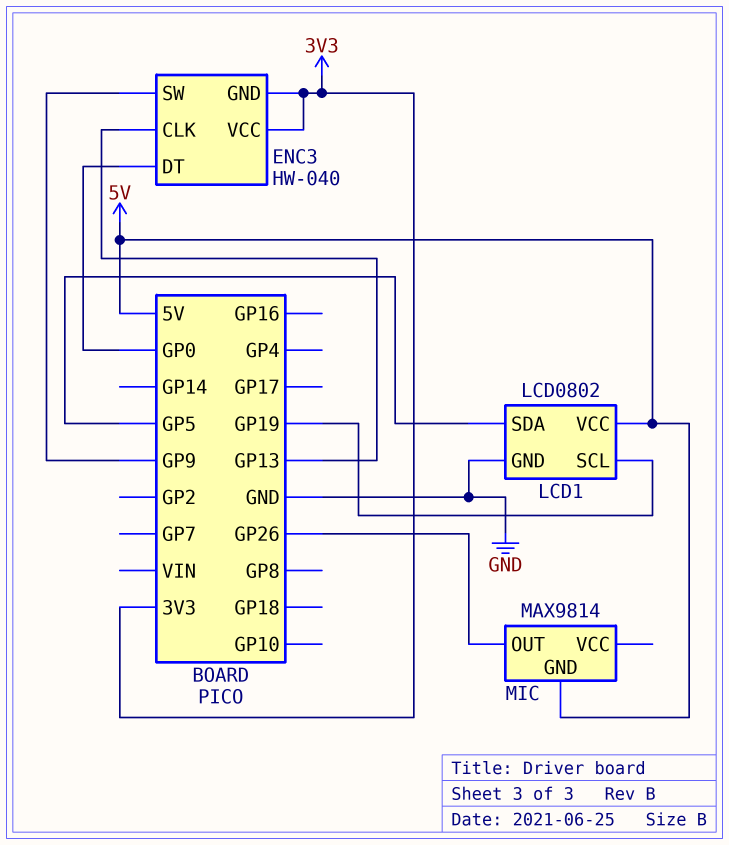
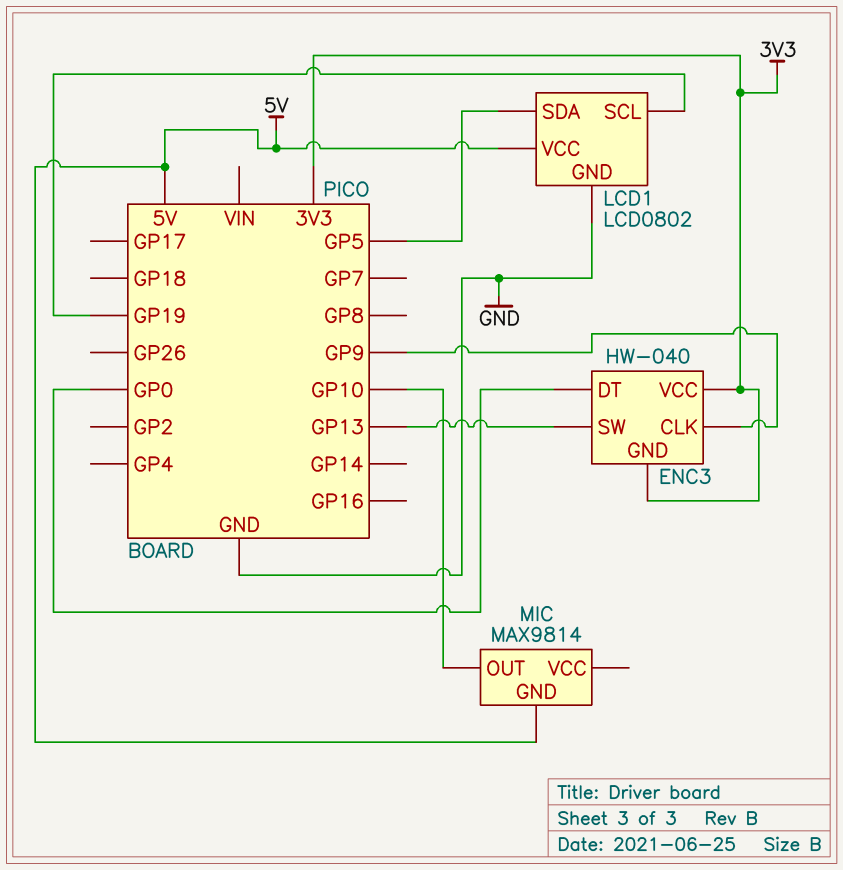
ENC3 pin CLK: GP13 -> GP9
ENC3 pin SW: GP9 -> GP13
MIC pin OUT: GP26 -> GP10

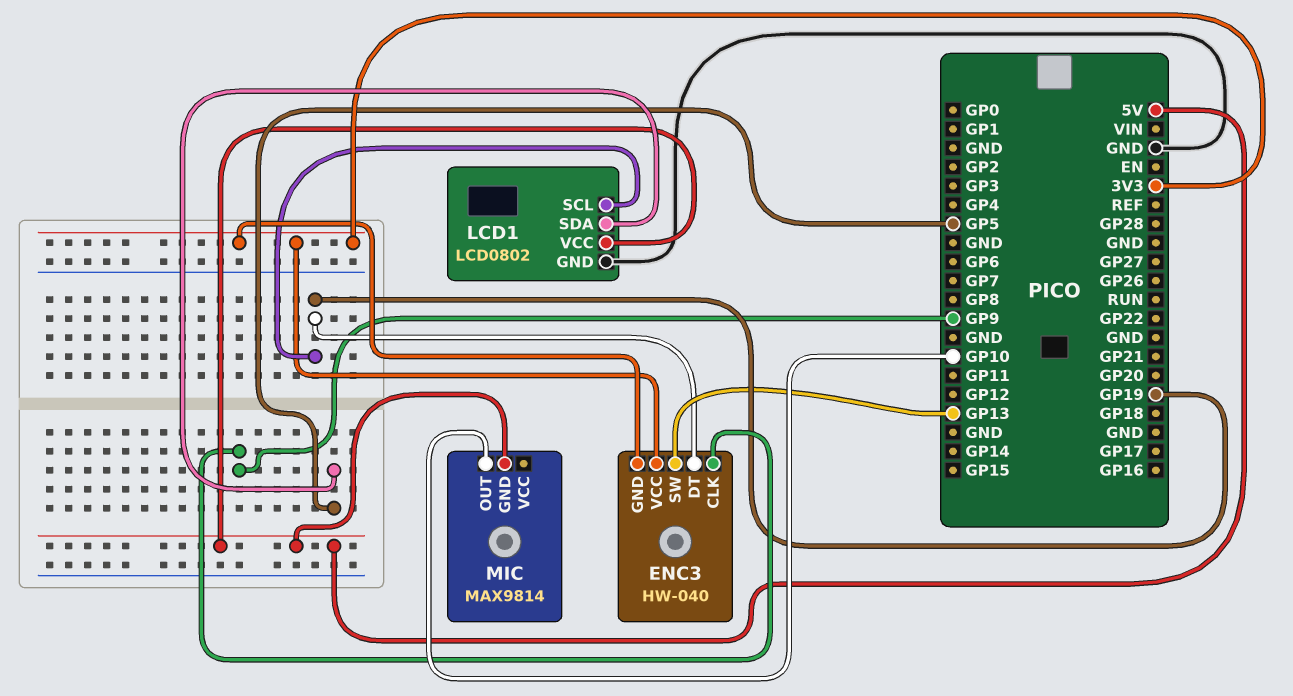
ENC3 pin DT: GP0 -> GP19

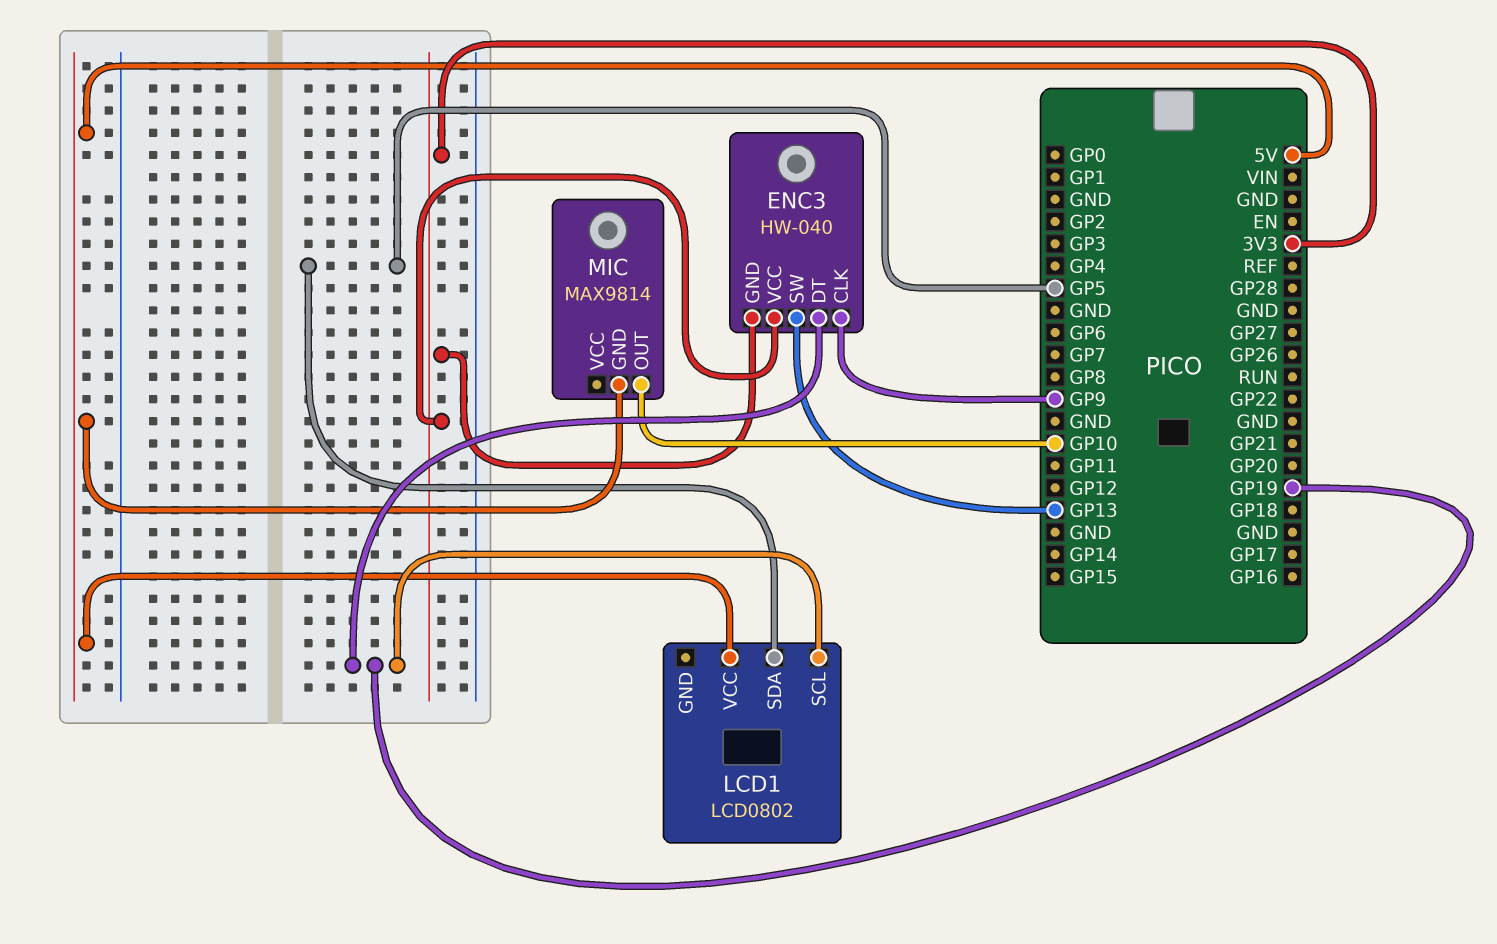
LCD1 pin GND: GND -> none

